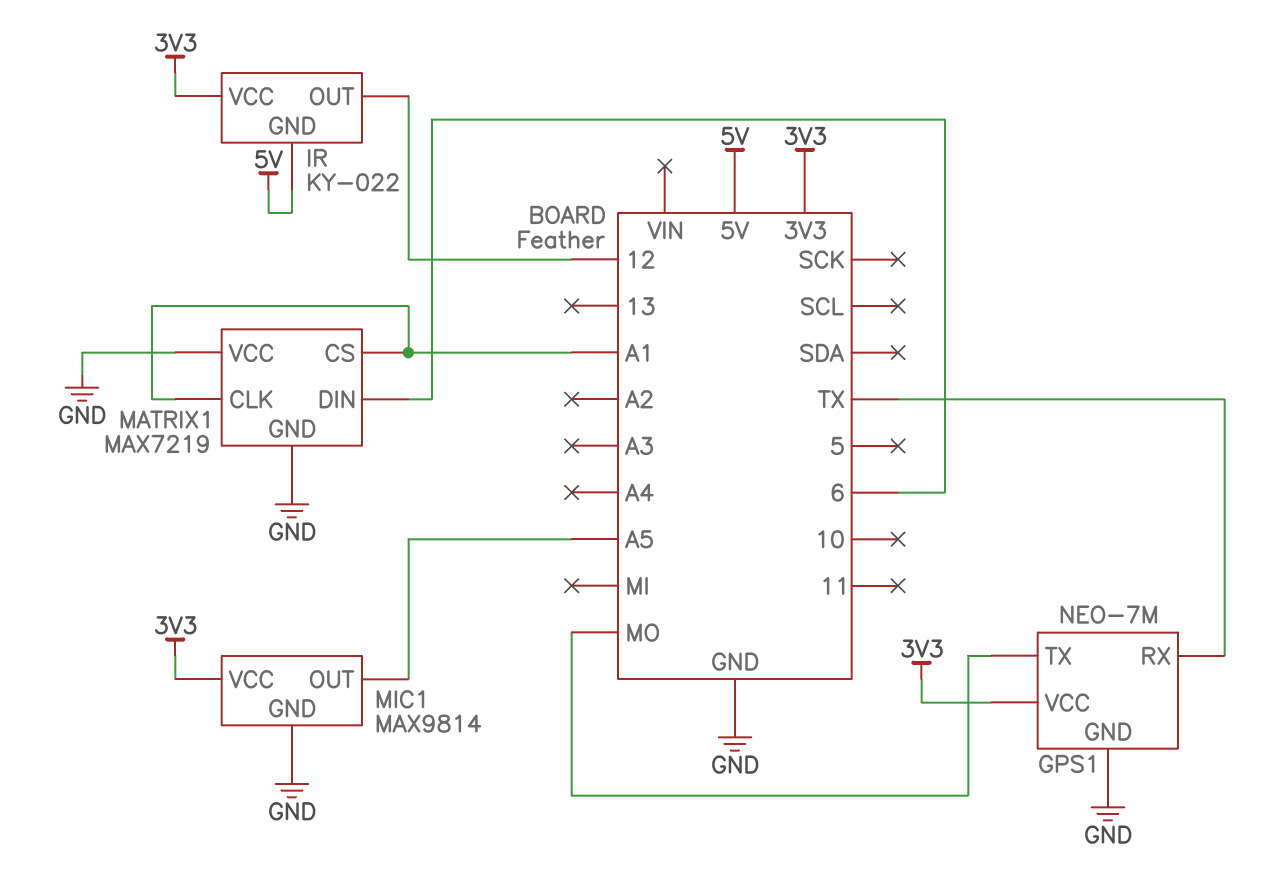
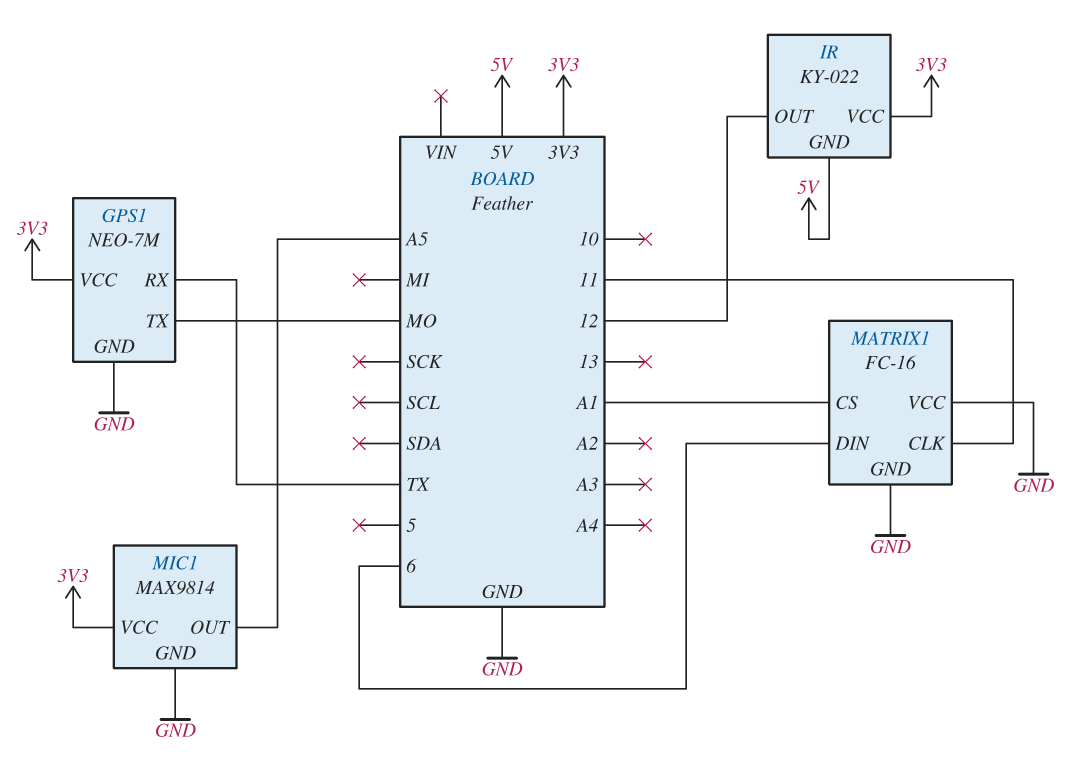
MATRIX1: MAX7219 -> FC-16
MATRIX1 pin CLK: A1 -> 11

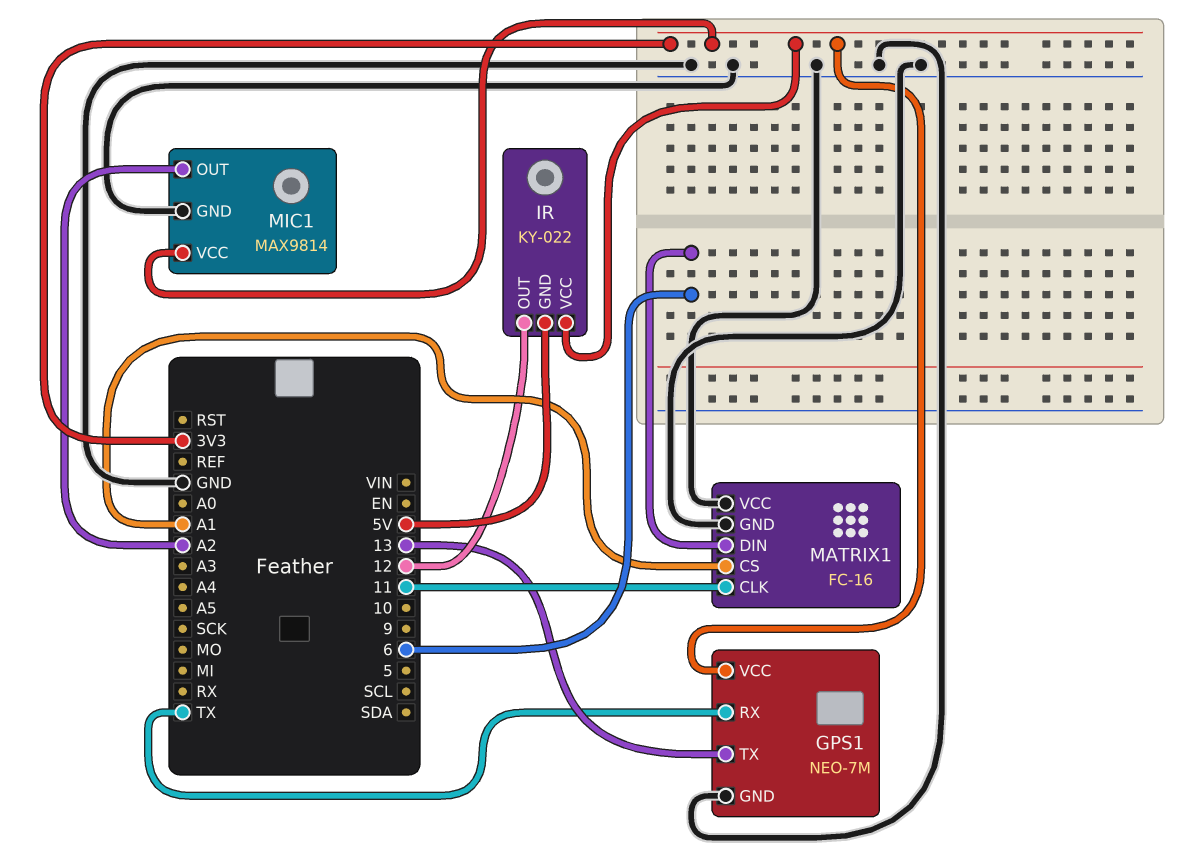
GPS1 pin TX: MO -> 13
MIC1 pin OUT: A5 -> A2

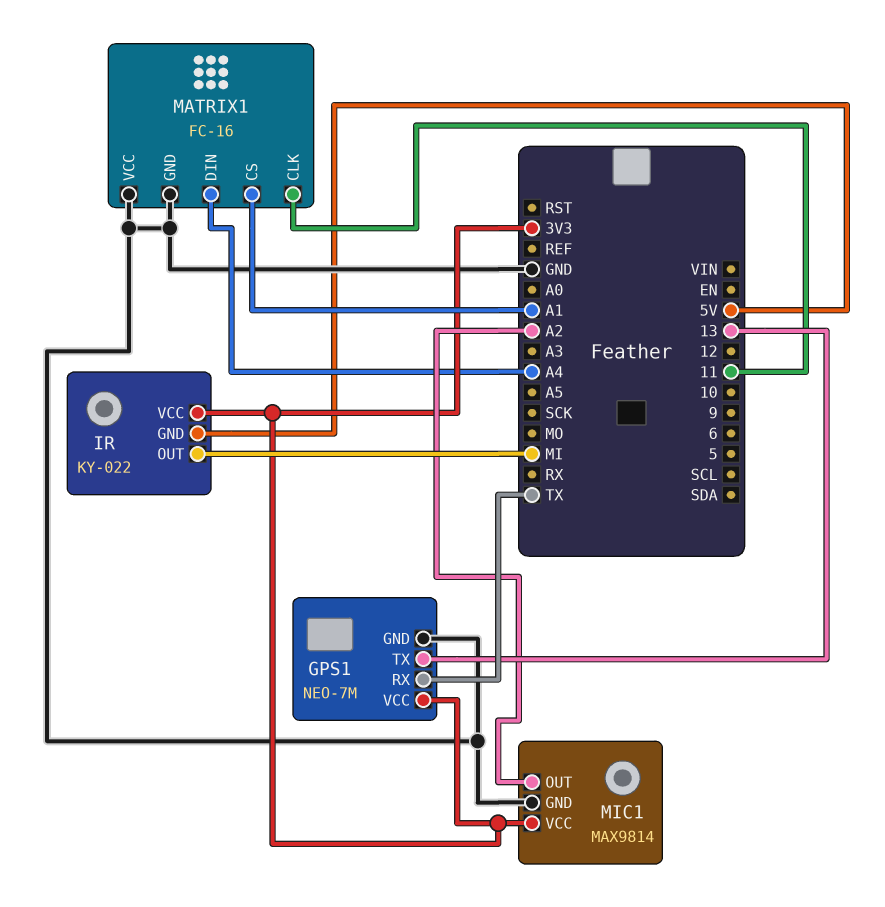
IR pin OUT: 12 -> MI
MATRIX1 pin DIN: 6 -> A4

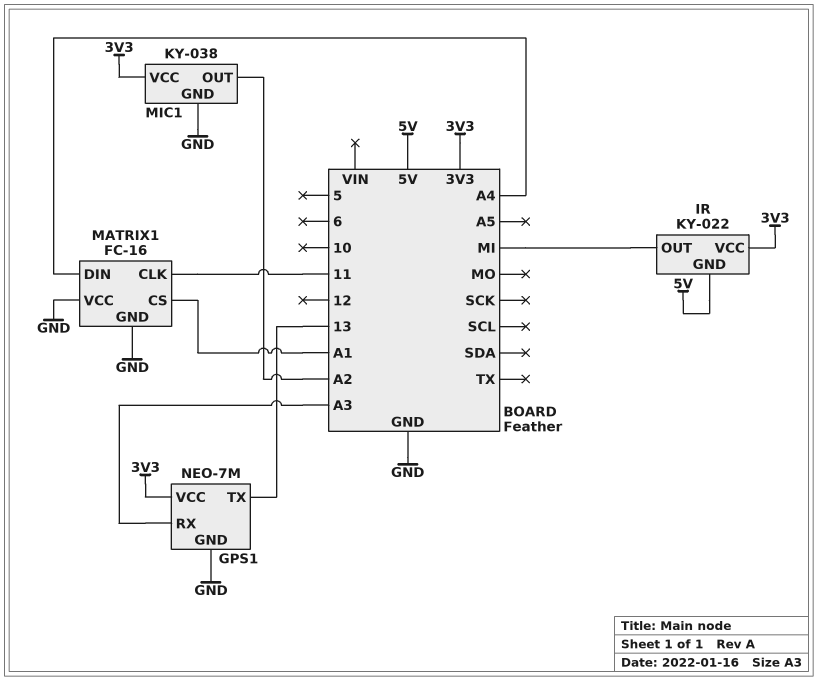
GPS1 pin RX: TX -> A3
MIC1: MAX9814 -> KY-038

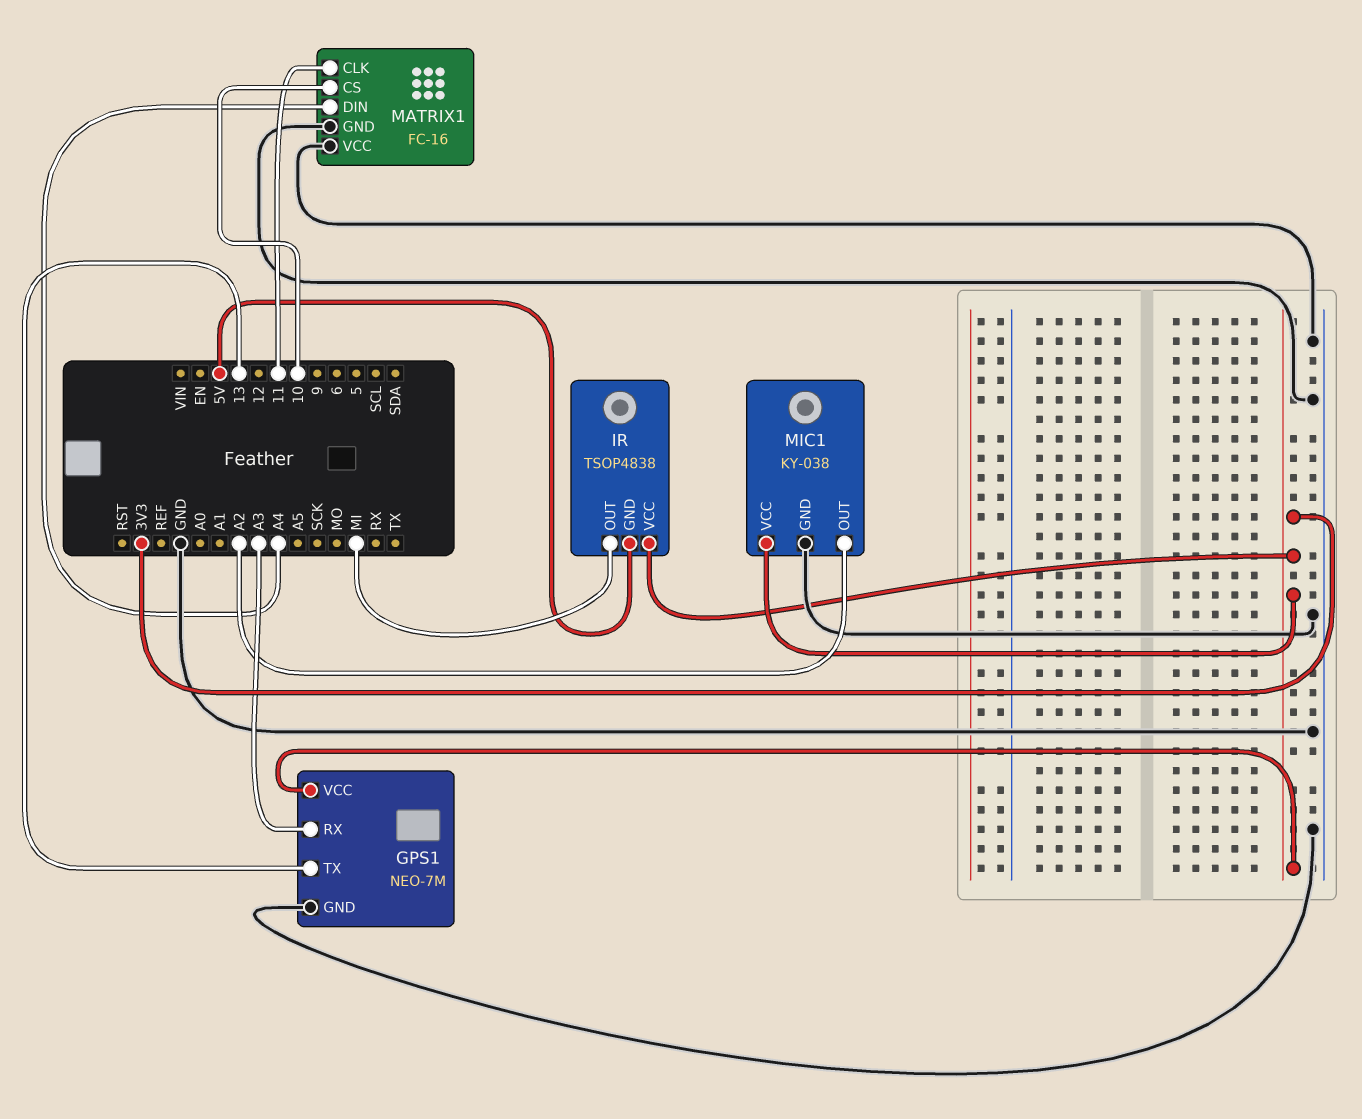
IR: KY-022 -> TSOP4838
MATRIX1 pin CS: A1 -> 10

